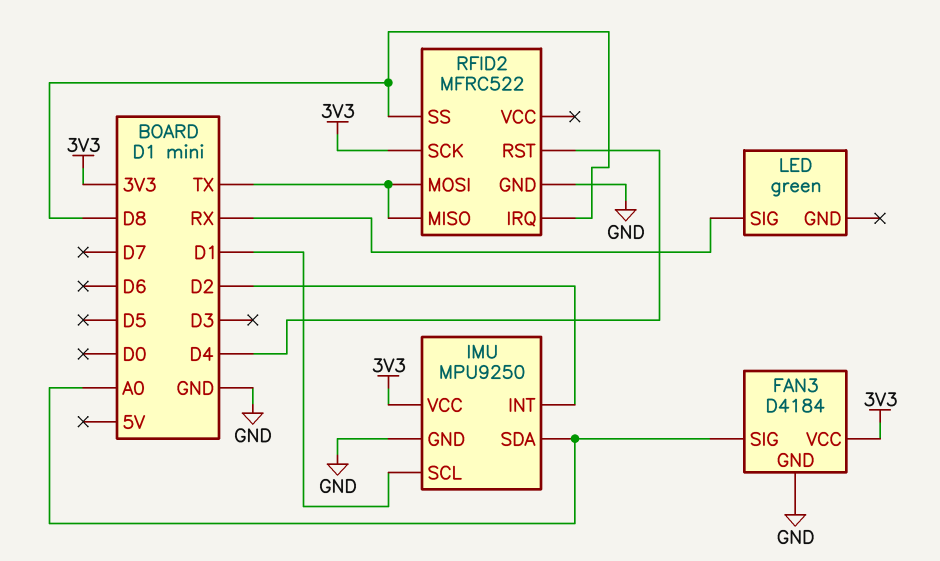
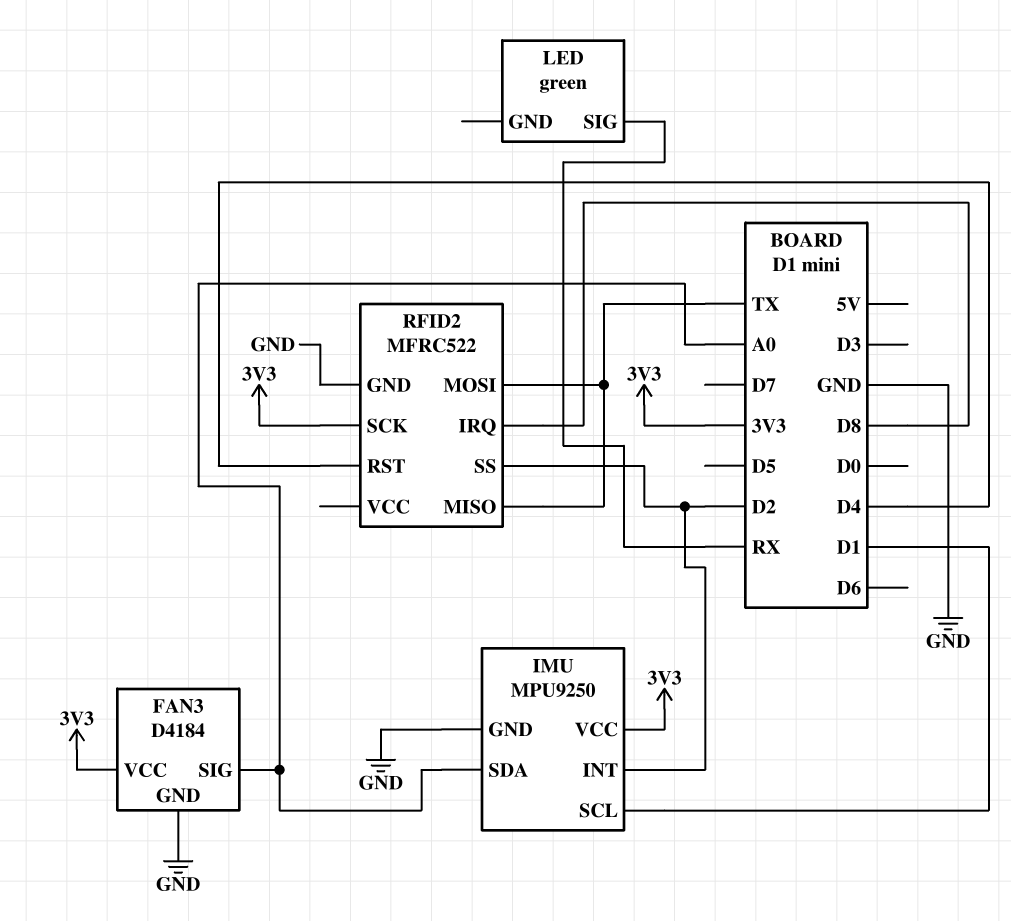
RFID2 pin SS: D8 -> D2

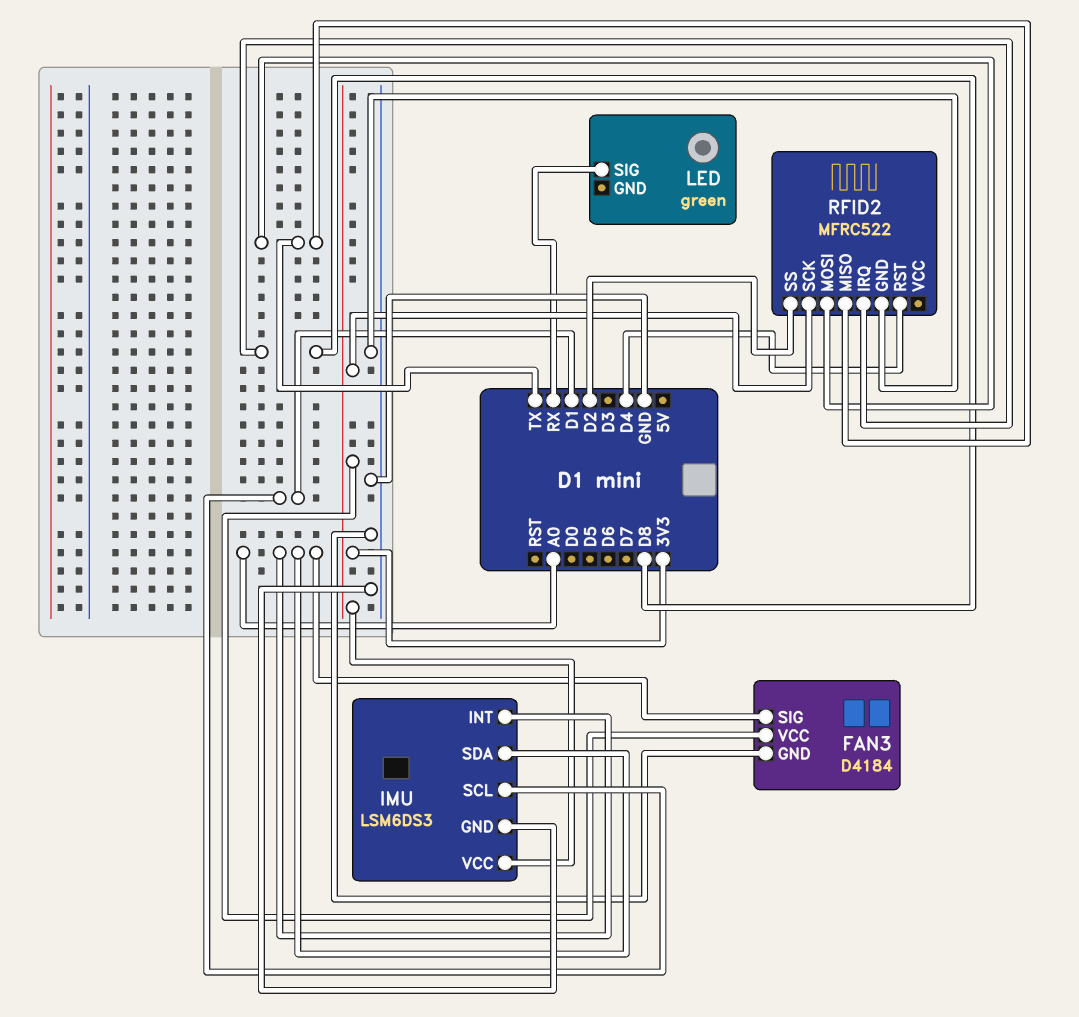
IMU: MPU9250 -> LSM6DS3
IMU pin INT: D2 -> A0

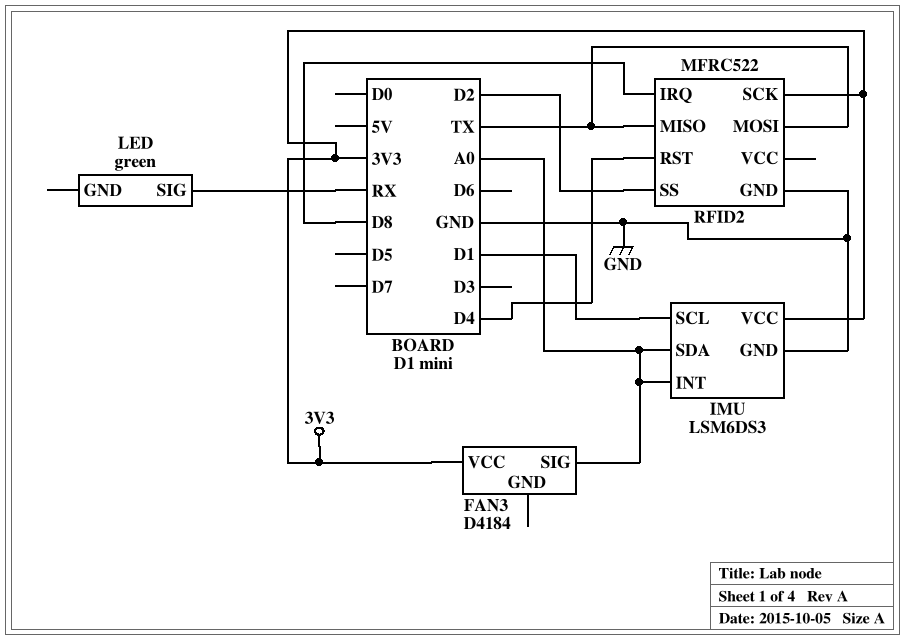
FAN3 pin GND: GND -> none

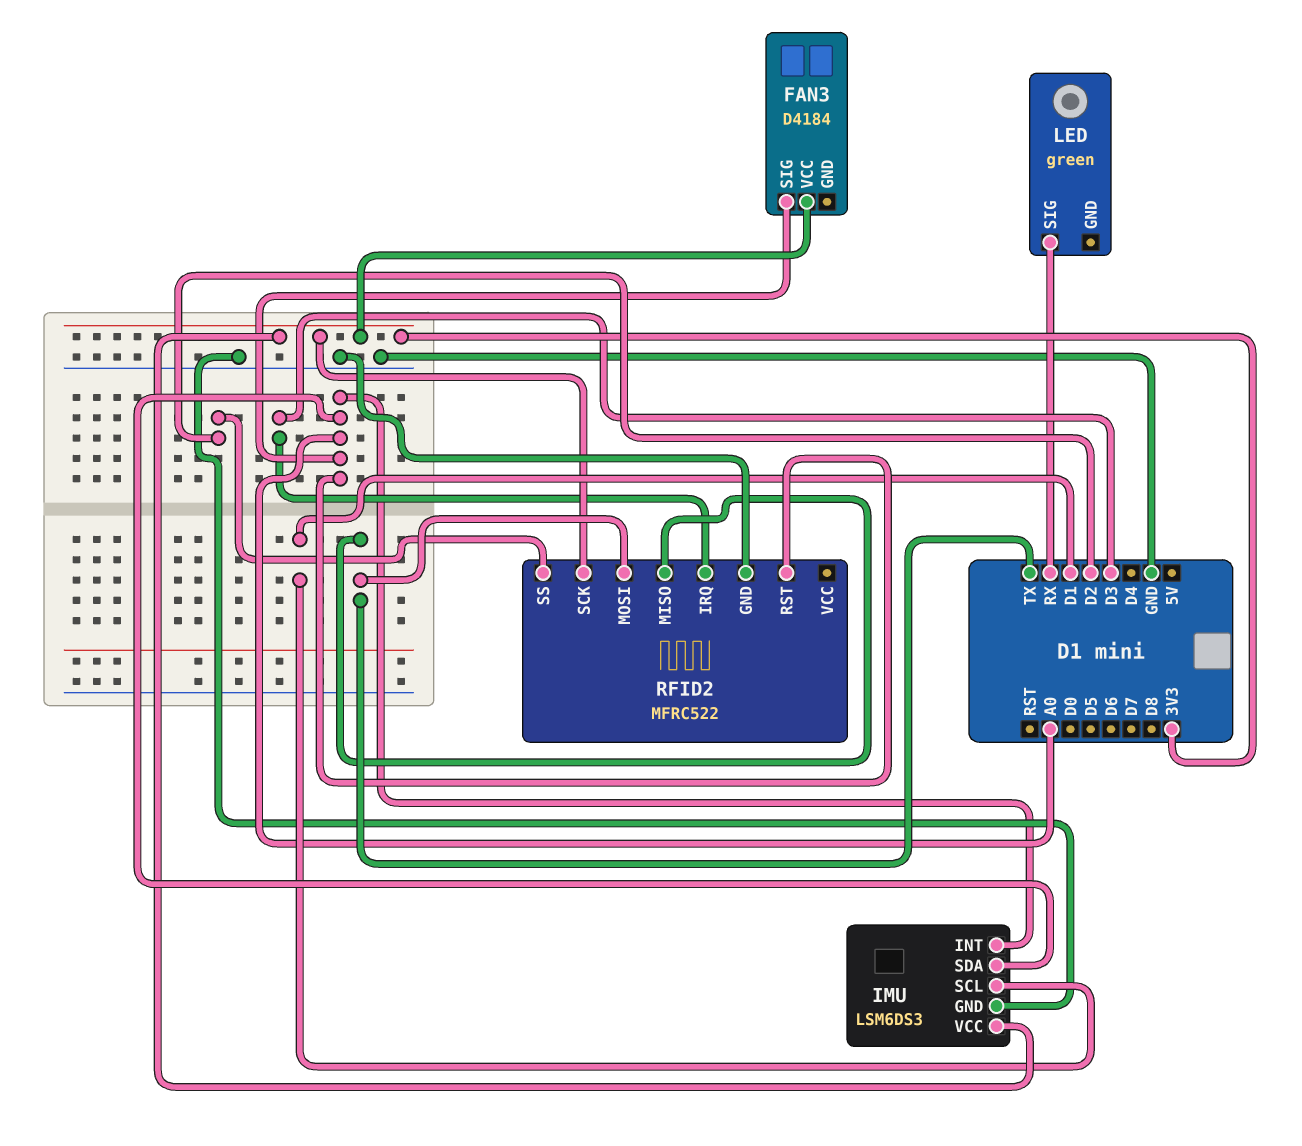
RFID2 pin IRQ: D8 -> D3
RFID2 pin RST: D4 -> A0

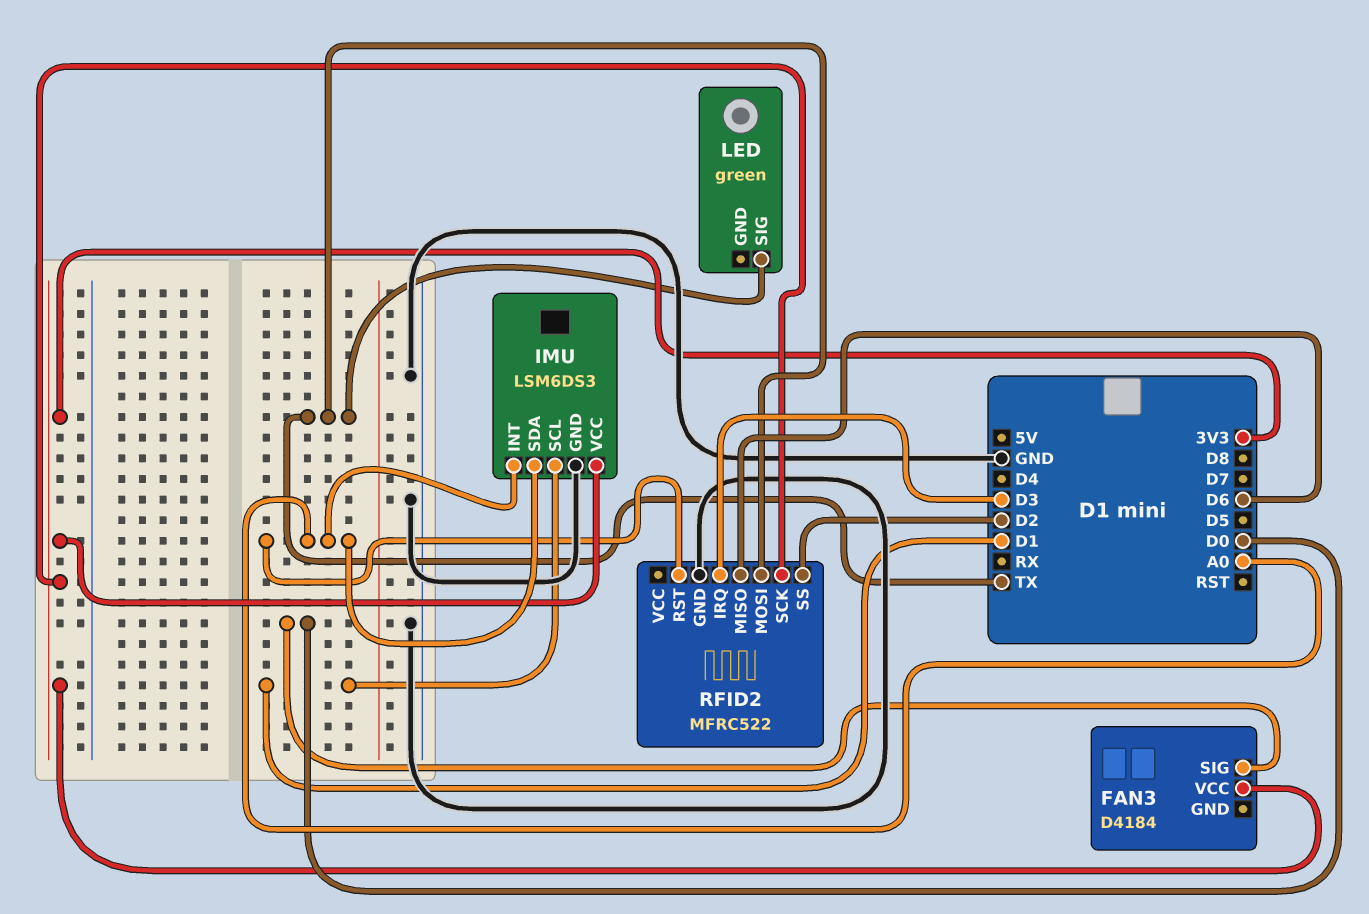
FAN3 pin SIG: A0 -> D0
LED pin SIG: RX -> TX
RFID2 pin MISO: TX -> D6

